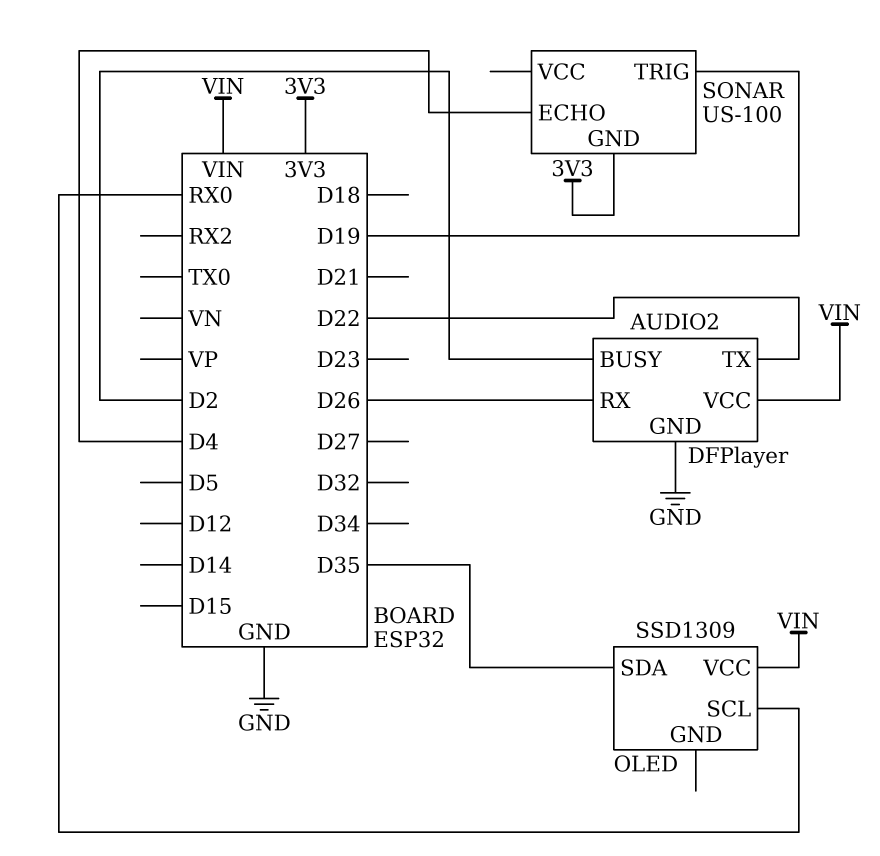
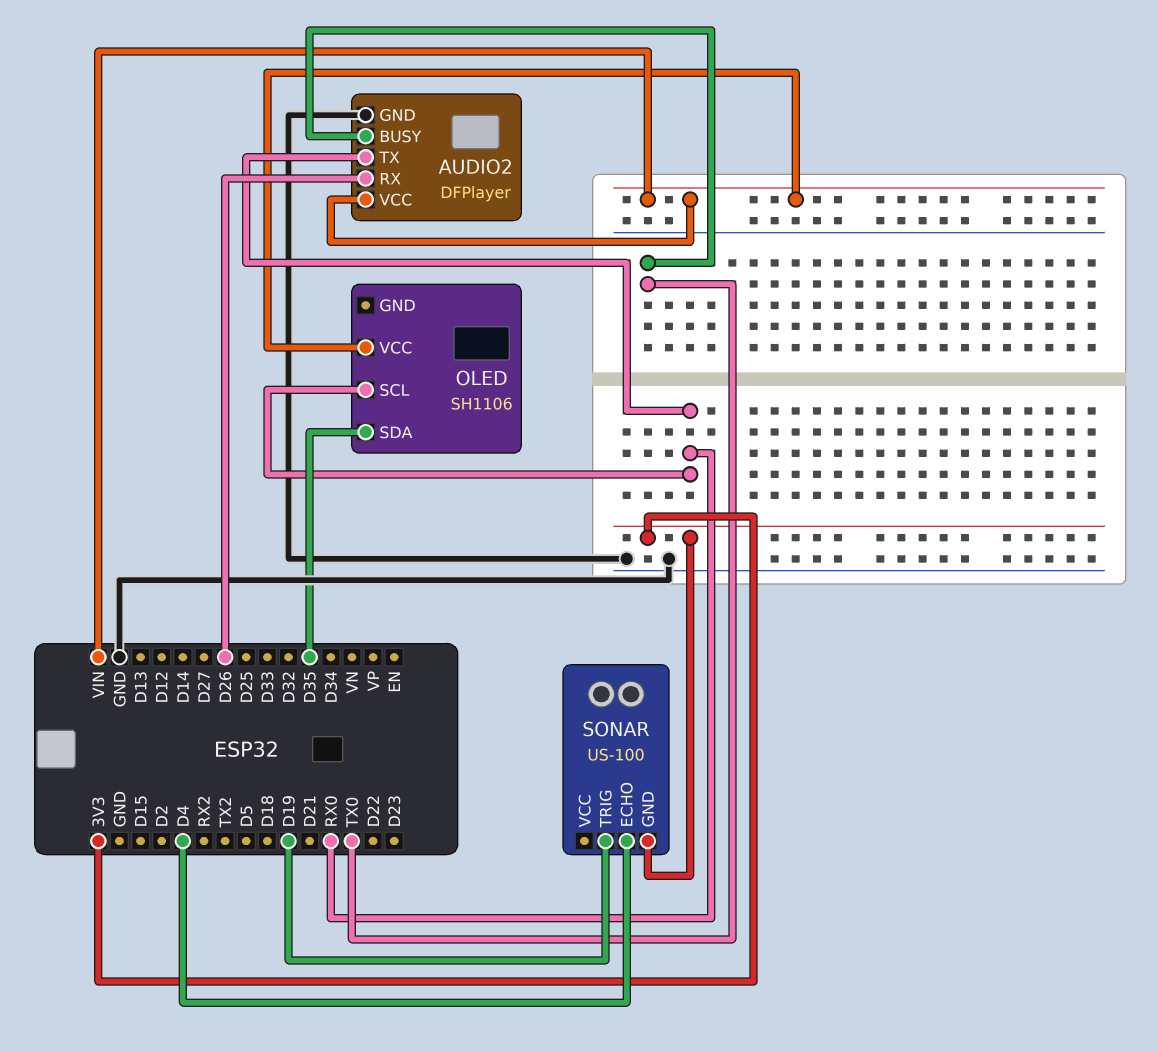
AUDIO2 pin BUSY: D2 -> TX0
AUDIO2 pin TX: D22 -> RX0
OLED: SSD1309 -> SH1106

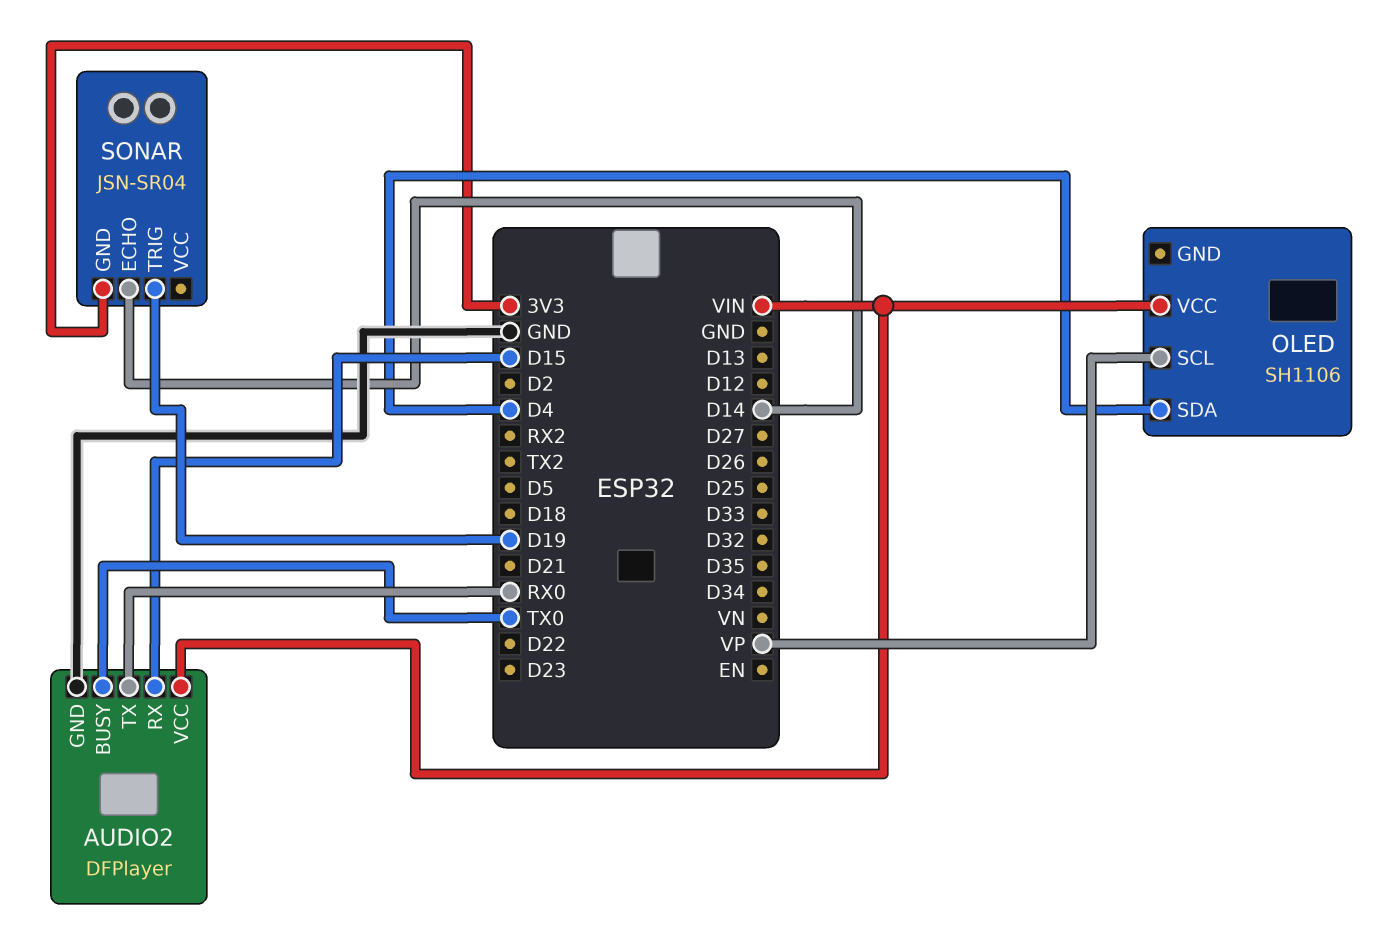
AUDIO2 pin RX: D26 -> D15
OLED pin SCL: RX0 -> VP
OLED pin SDA: D35 -> D4
SONAR: US-100 -> JSN-SR04
SONAR pin ECHO: D4 -> D14

